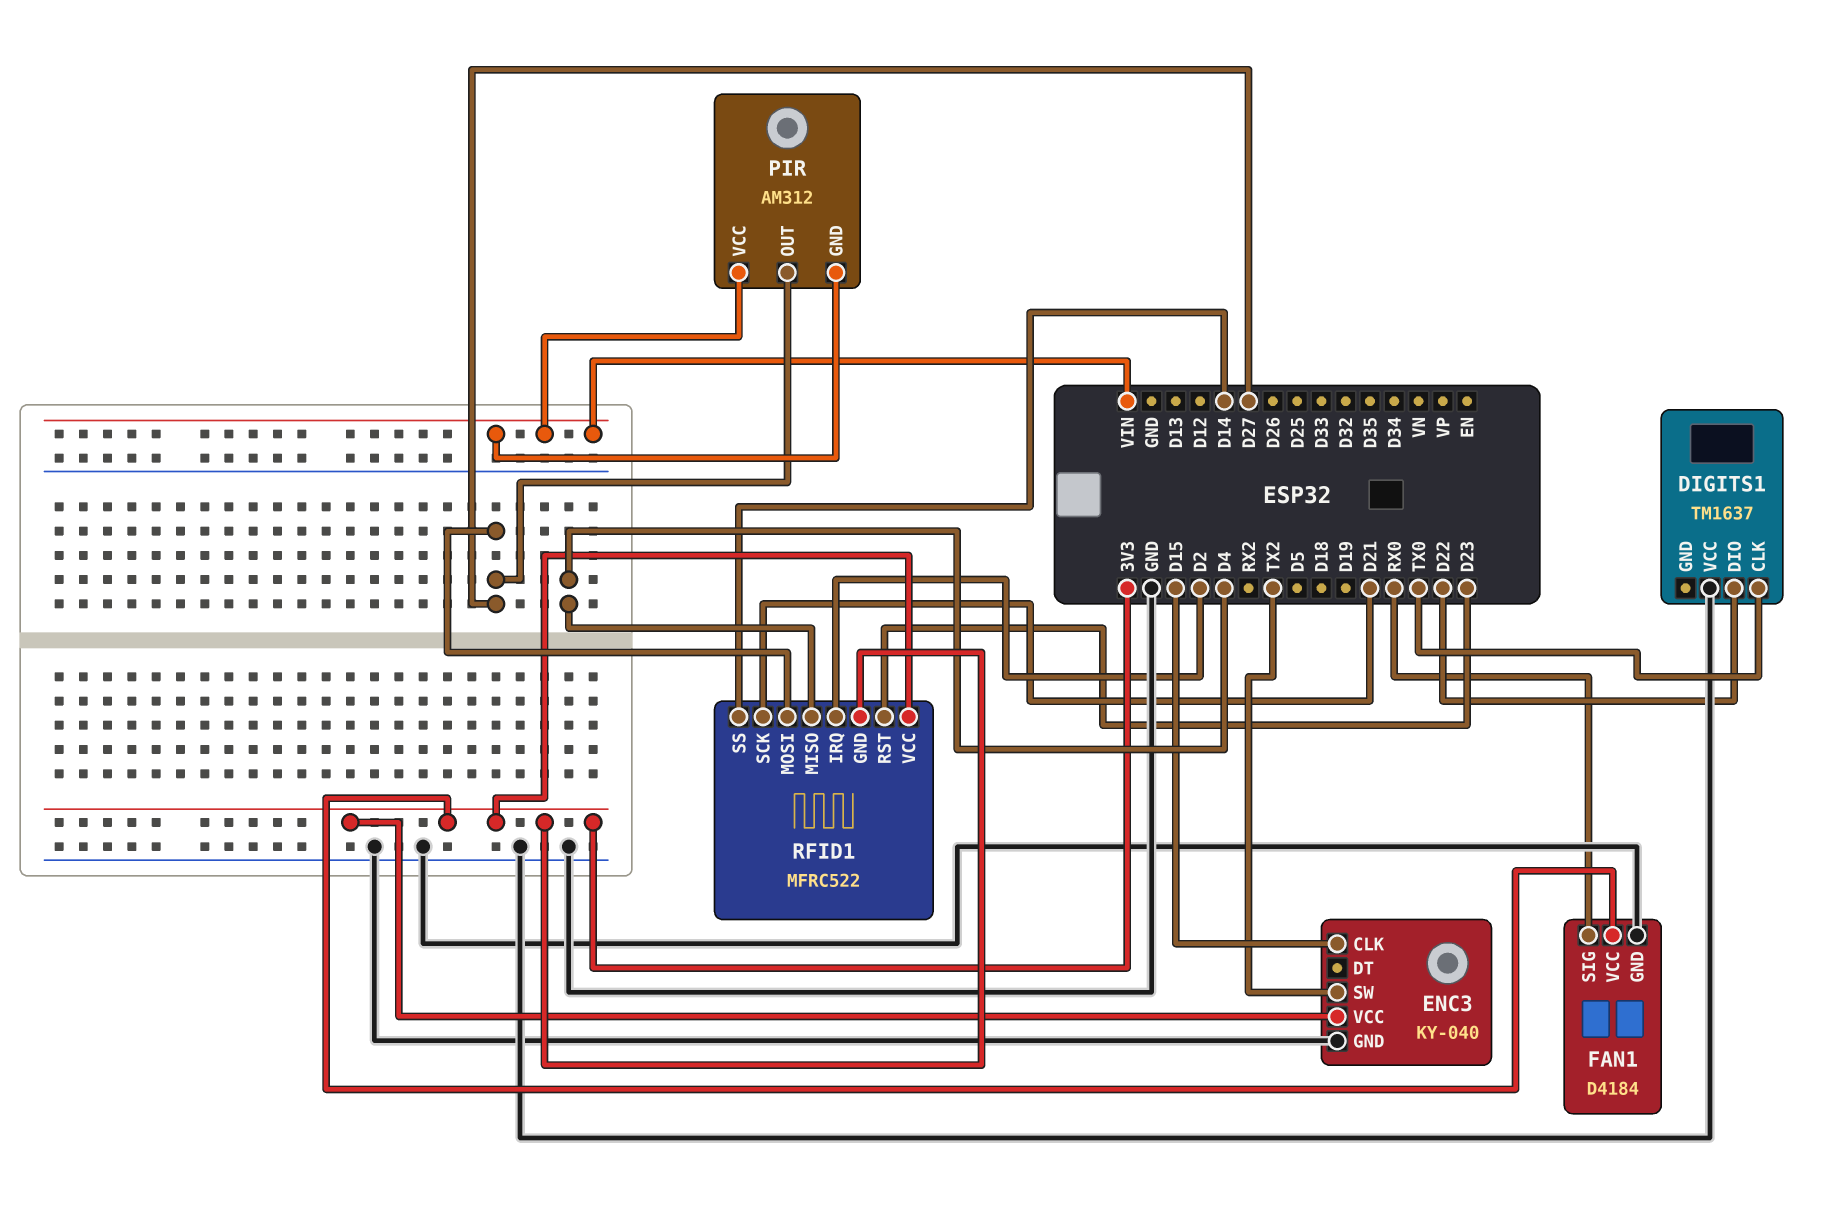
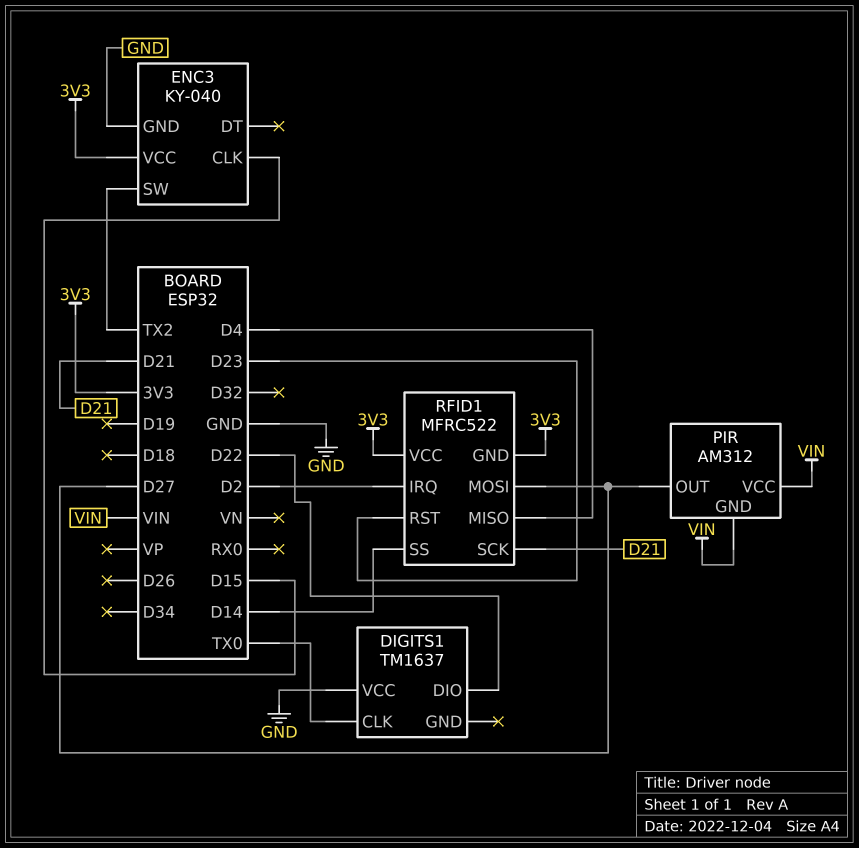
FAN1: D4184 -> none
FAN1 pin GND: GND -> none
FAN1 pin SIG: RX0 -> none
FAN1 pin VCC: 3V3 -> none

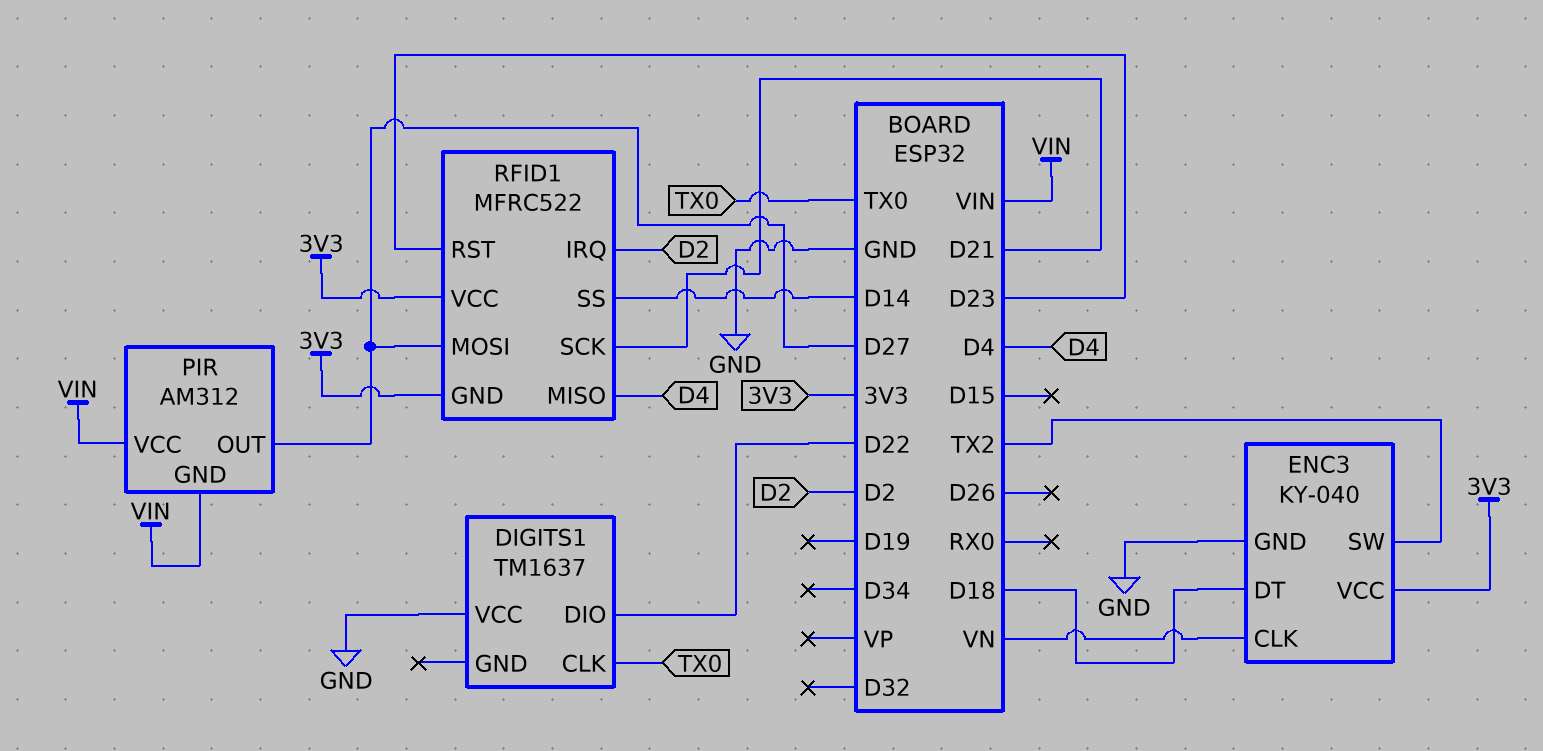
ENC3 pin CLK: D15 -> VN
ENC3 pin DT: none -> D18

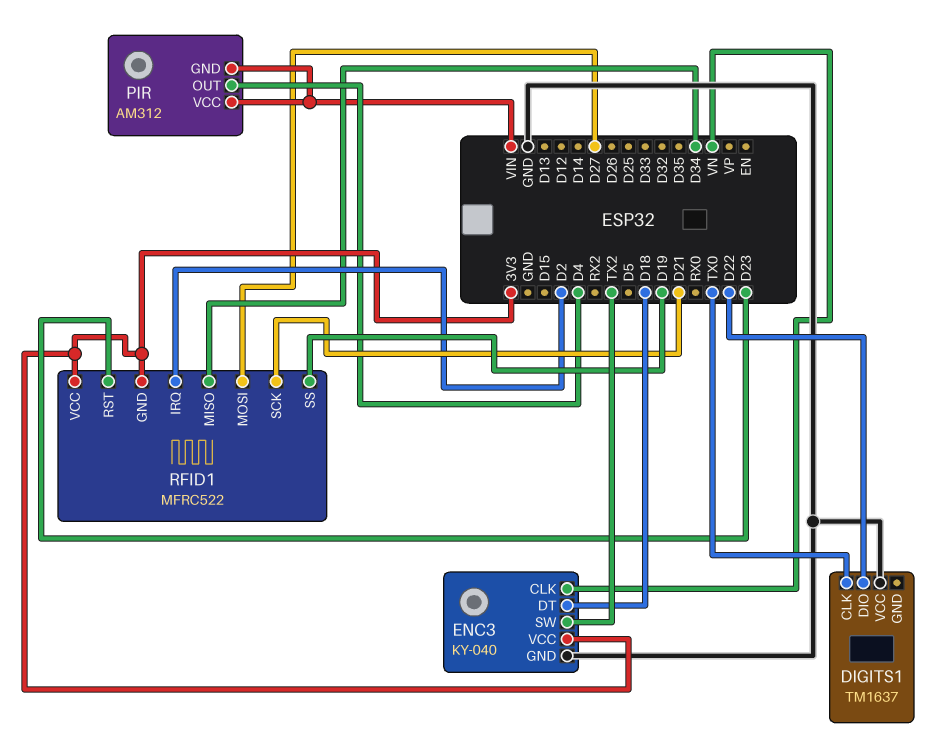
PIR pin OUT: D27 -> D4
RFID1 pin MISO: D4 -> D34
RFID1 pin SS: D14 -> D19

